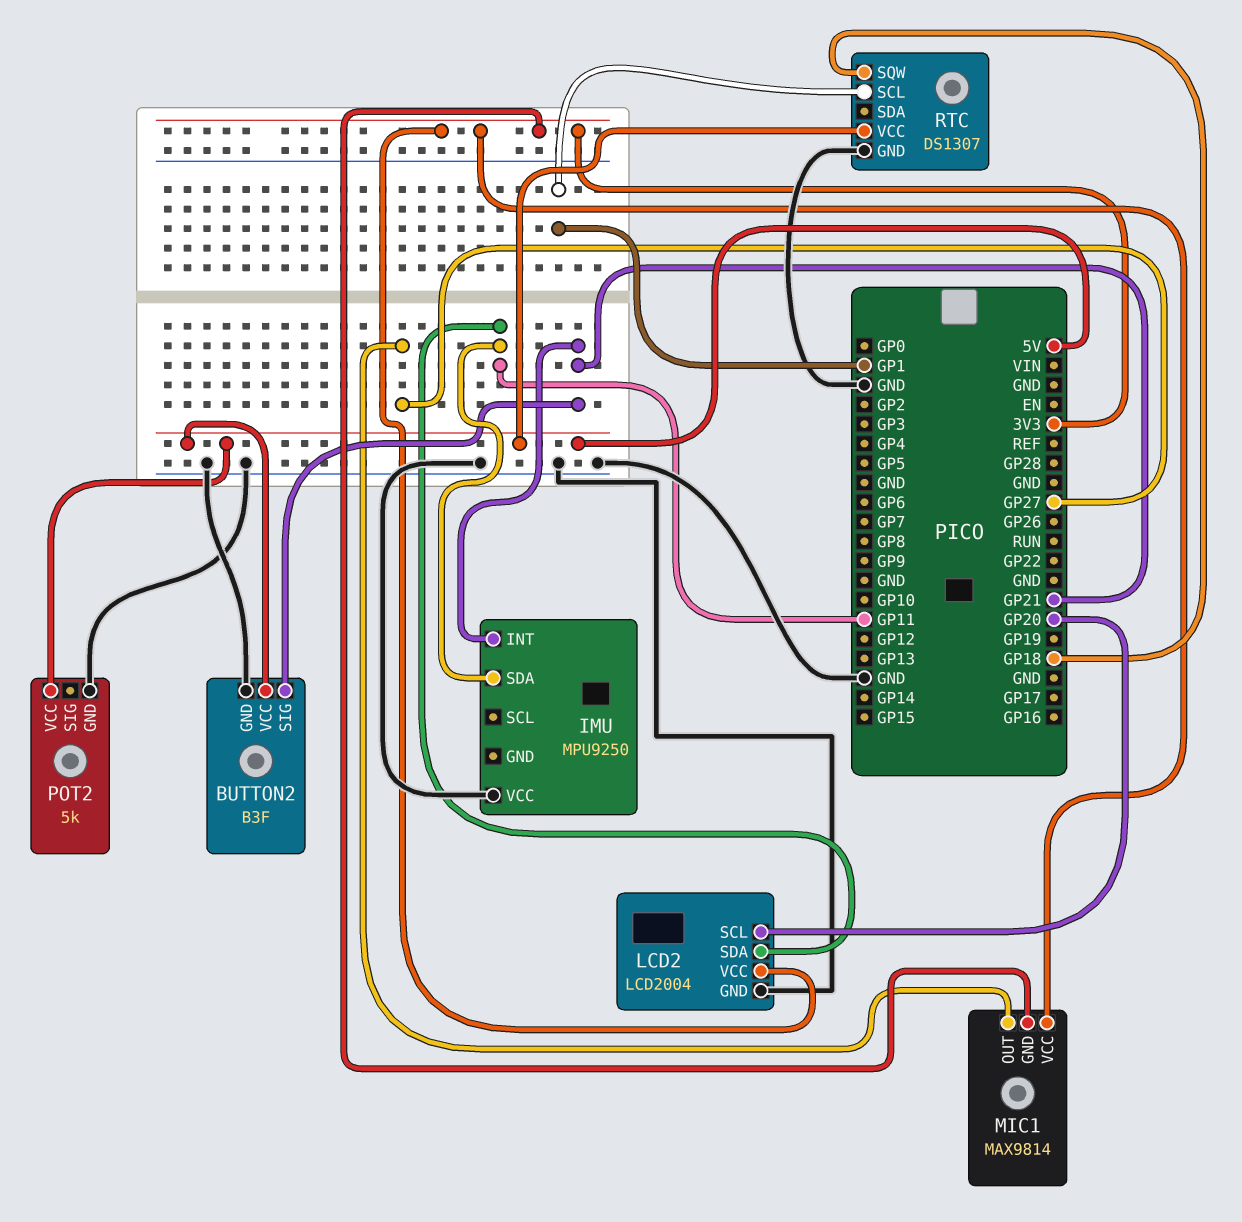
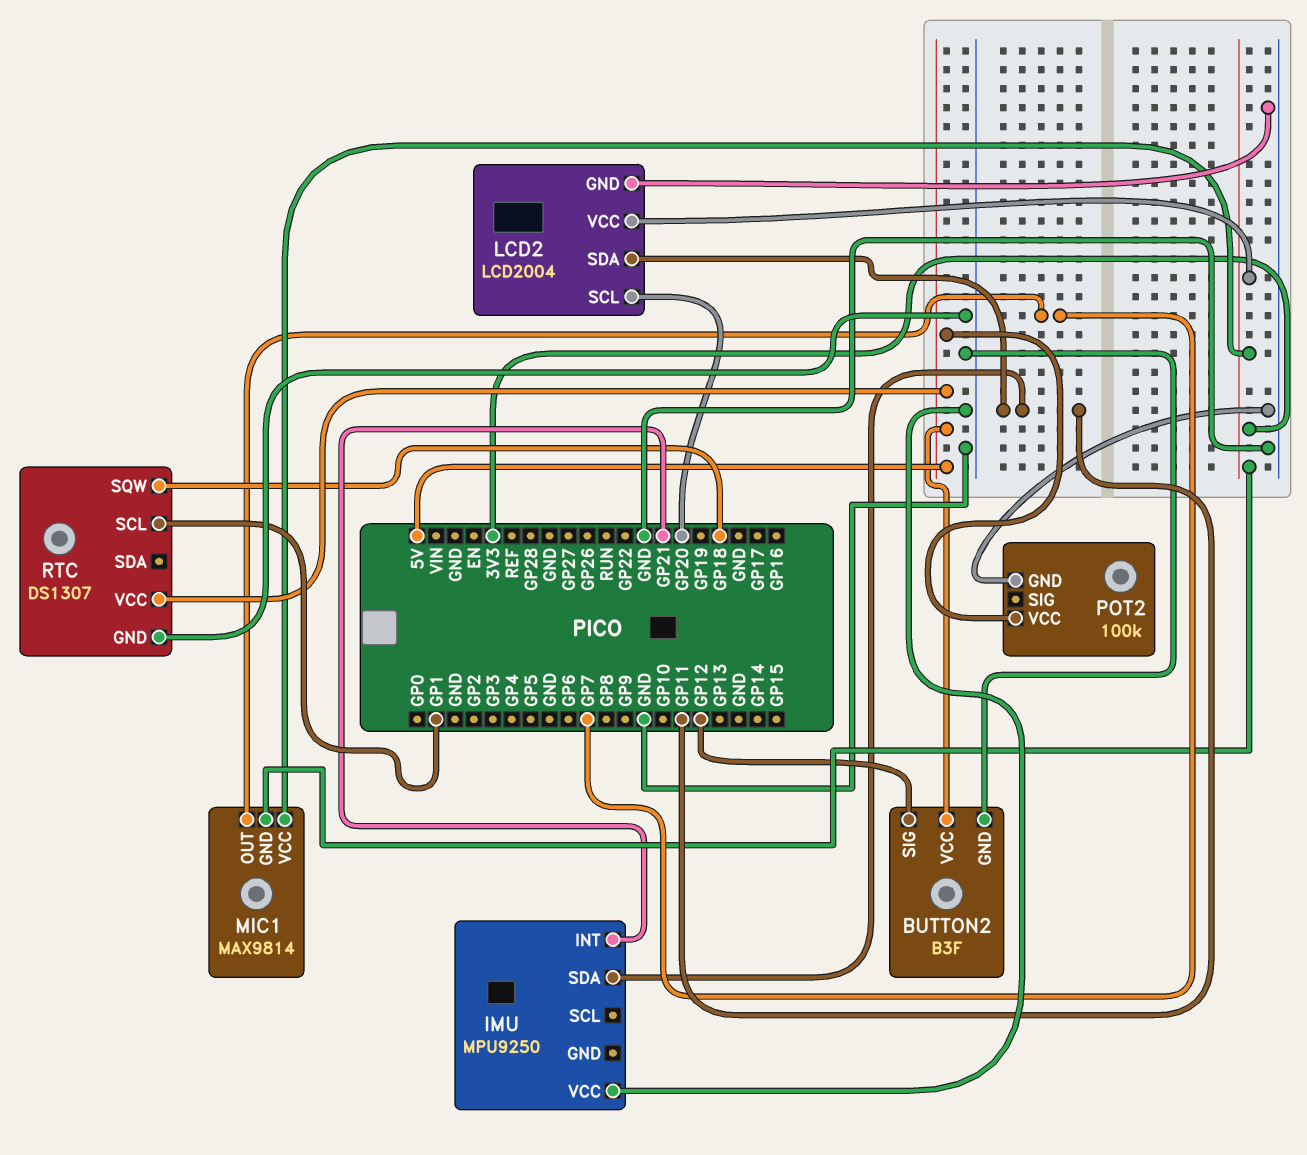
BUTTON2 pin SIG: GP21 -> GP12
MIC1 pin OUT: GP27 -> GP7
POT2: 5k -> 100k

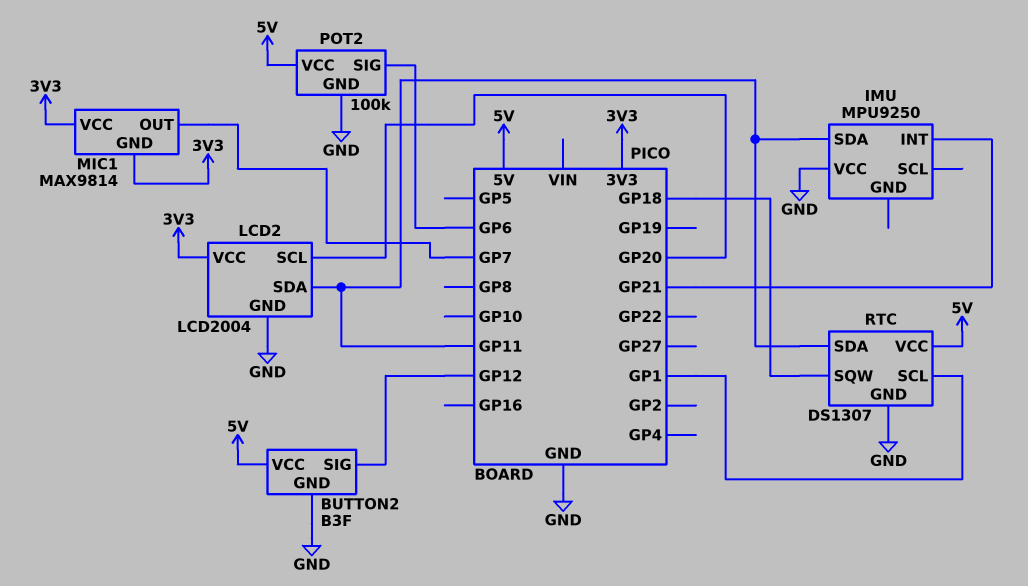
POT2 pin SIG: none -> GP6
RTC pin SDA: none -> GP11

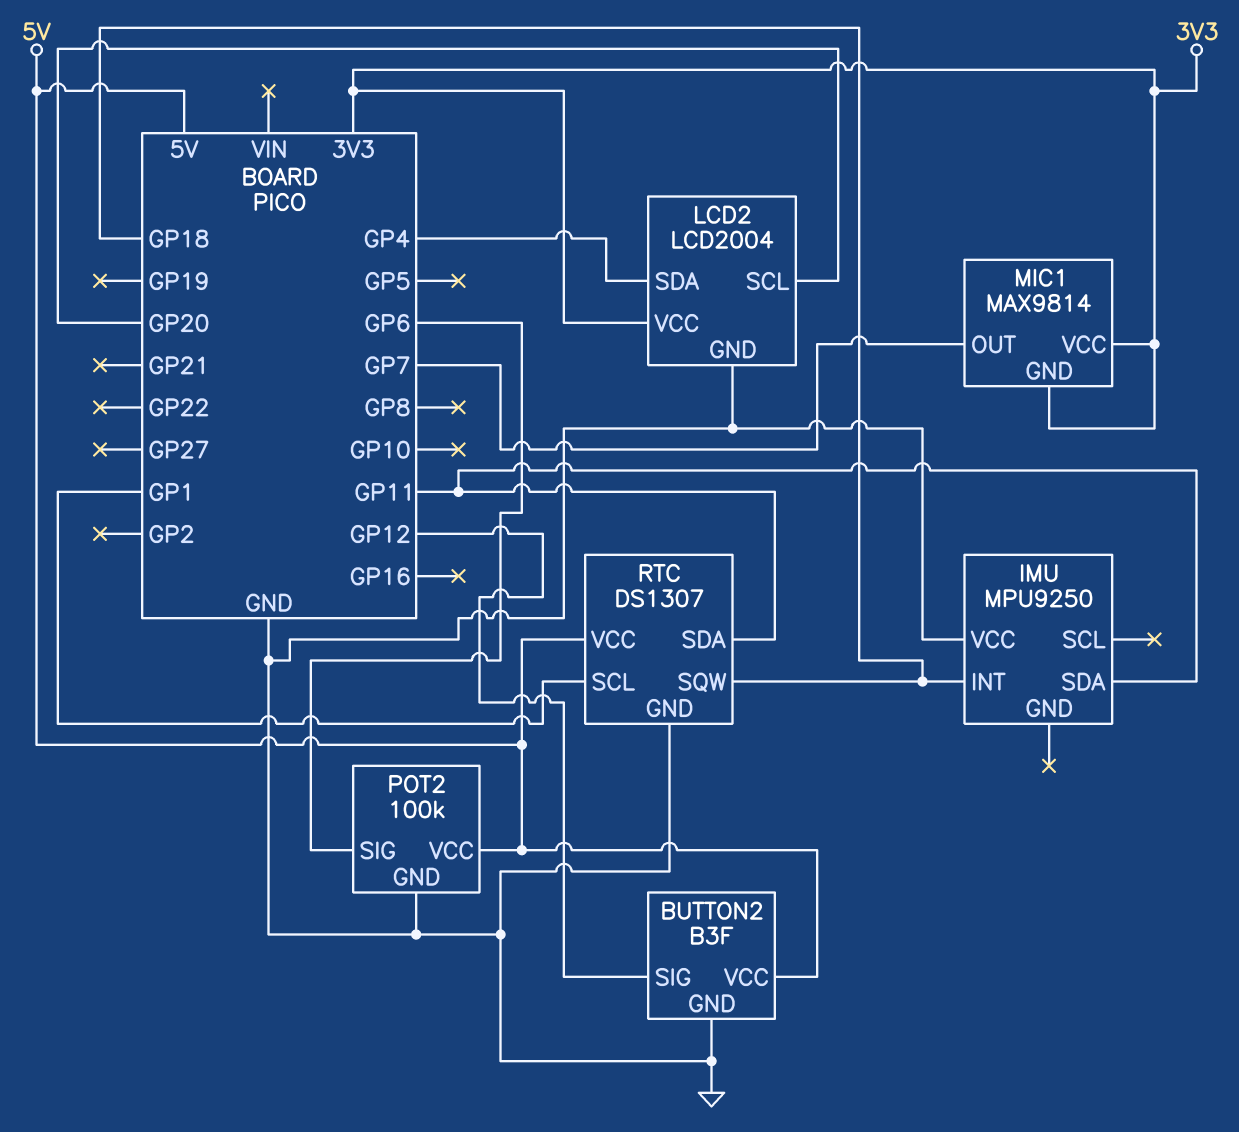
IMU pin INT: GP21 -> GP18
LCD2 pin SDA: GP11 -> GP4

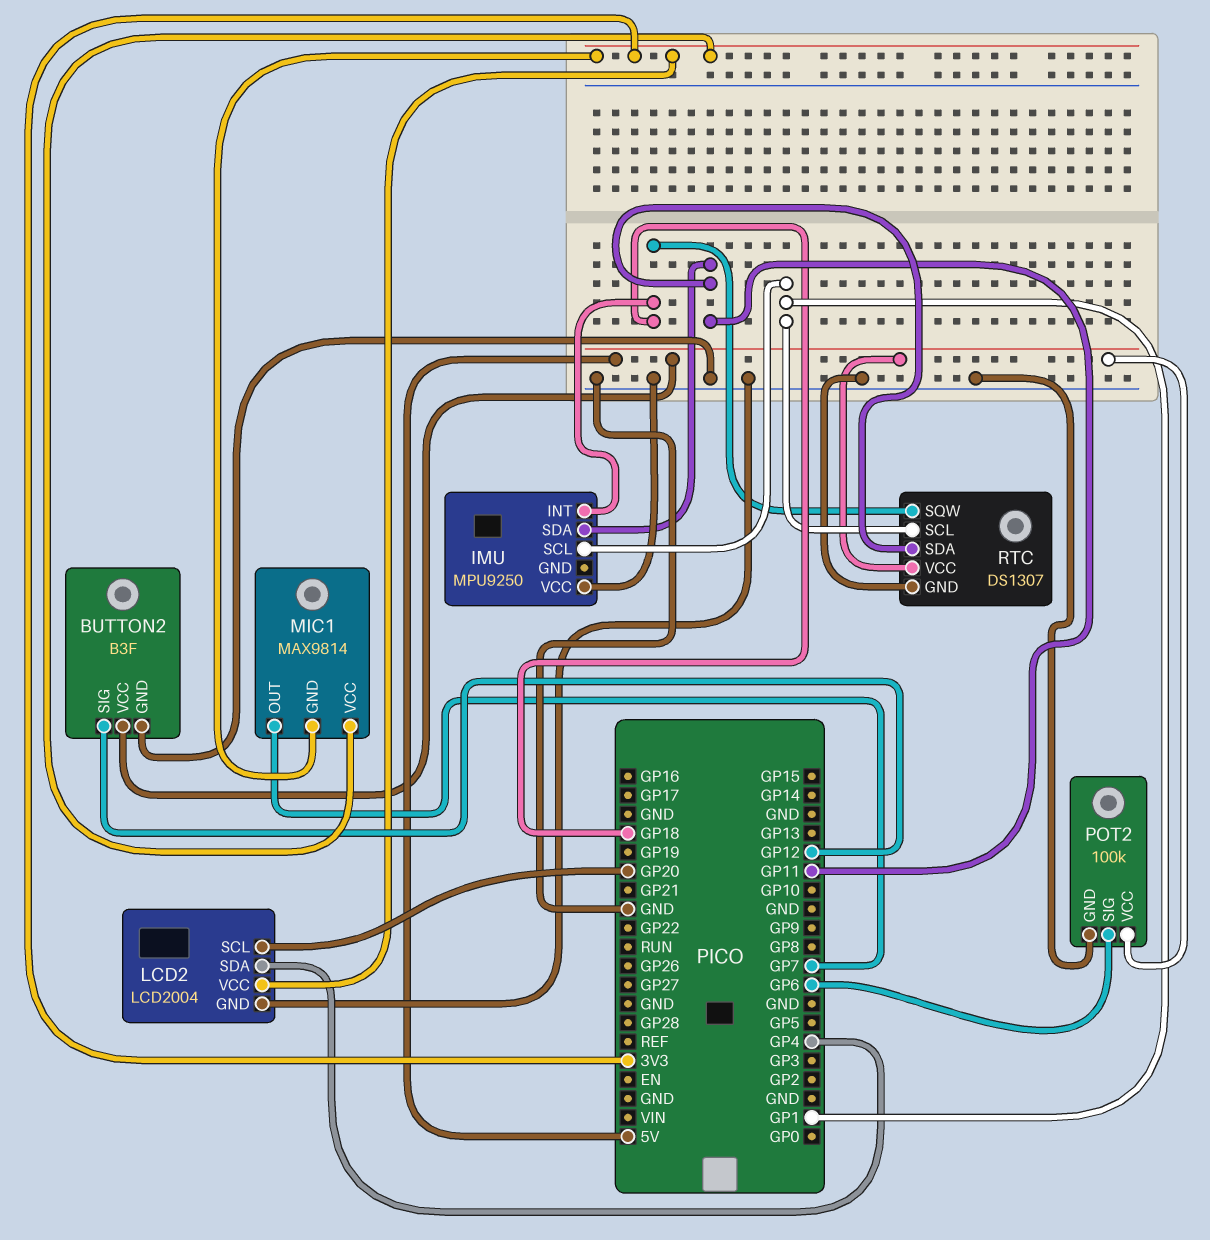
IMU pin SCL: none -> GP1

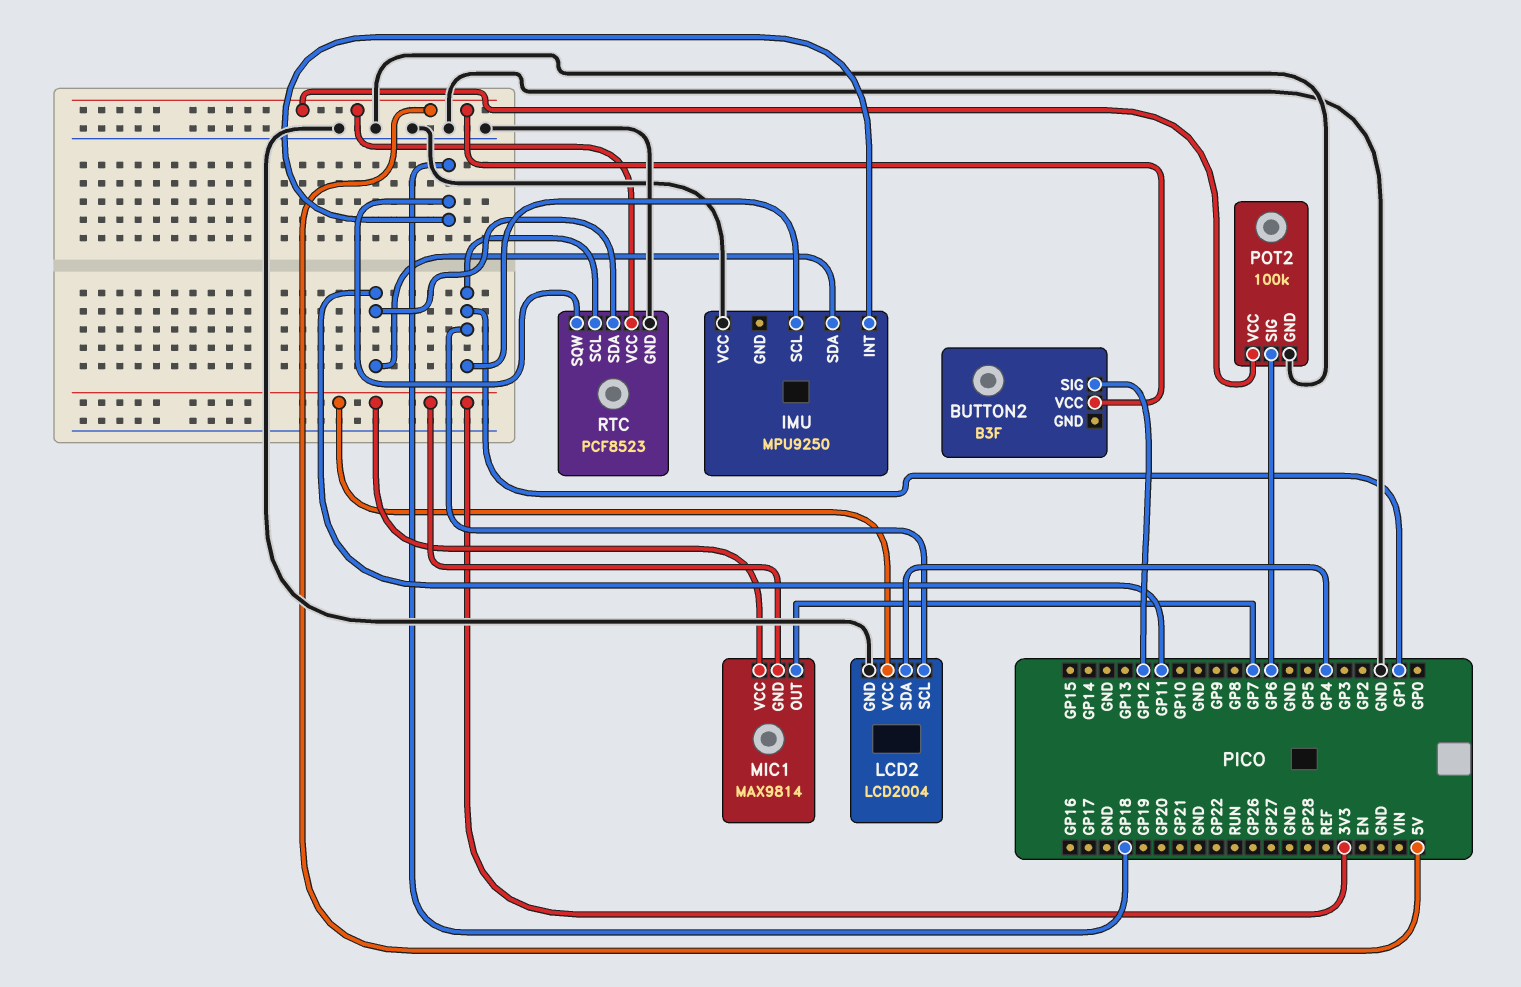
BUTTON2 pin GND: GND -> none
LCD2 pin SCL: GP20 -> GP1
RTC: DS1307 -> PCF8523

